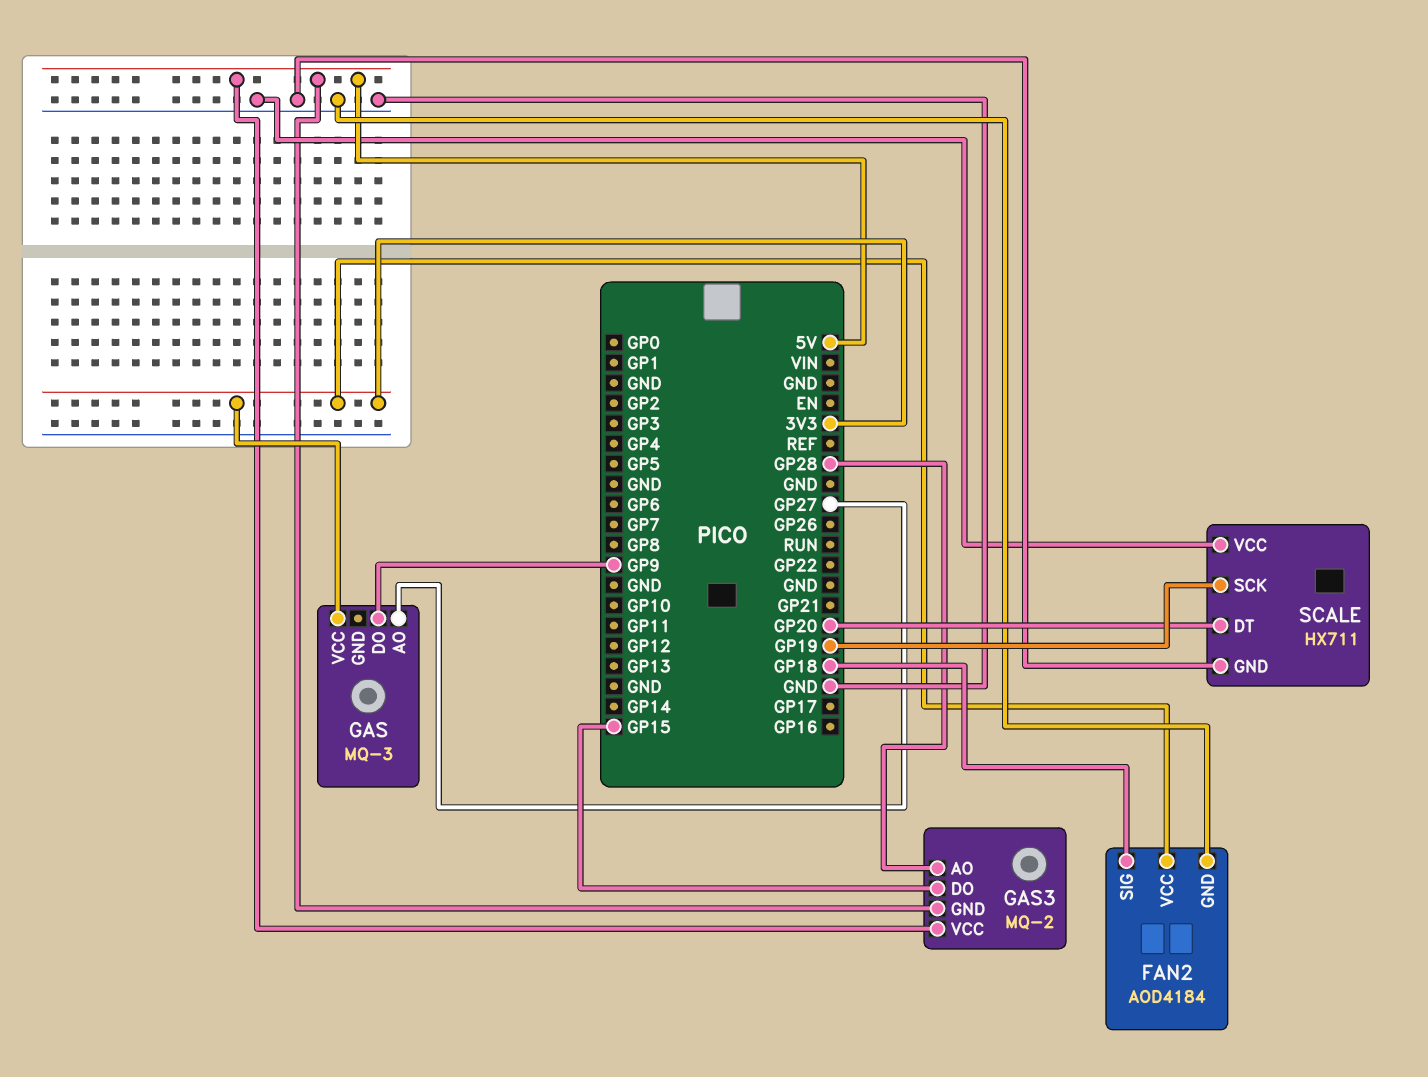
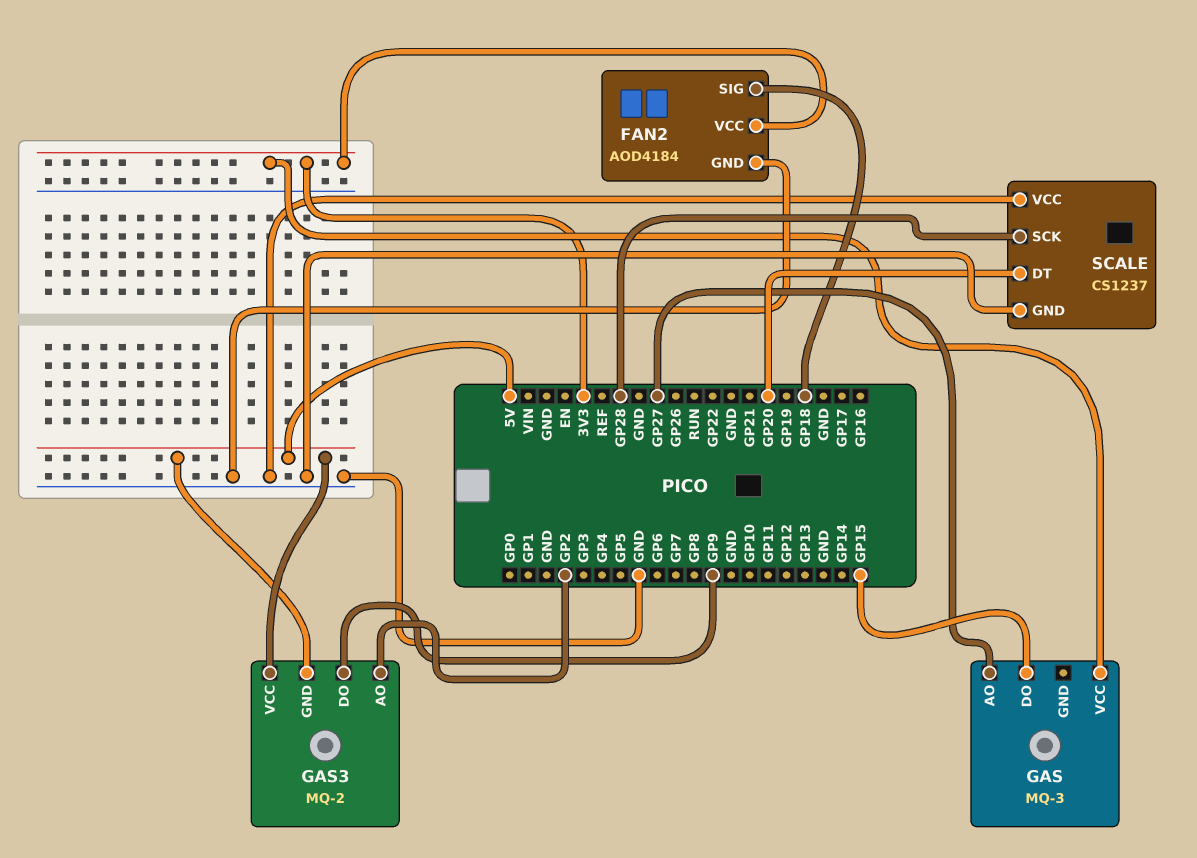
GAS pin DO: GP9 -> GP15
GAS3 pin AO: GP28 -> GP2
GAS3 pin DO: GP15 -> GP9
SCALE: HX711 -> CS1237
SCALE pin SCK: GP19 -> GP28

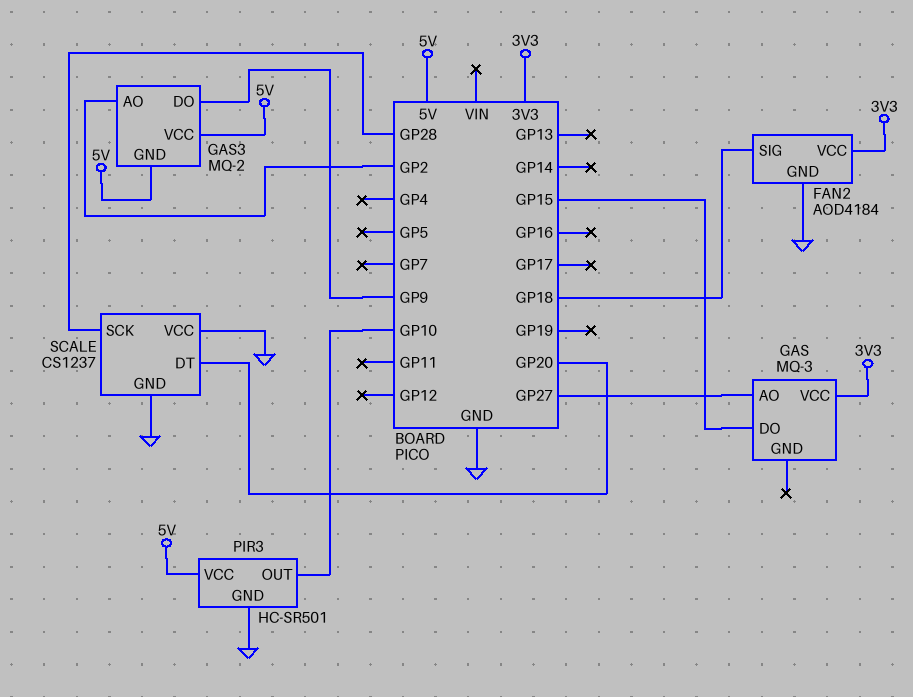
PIR3: none -> HC-SR501
PIR3 pin GND: none -> GND
PIR3 pin OUT: none -> GP10
PIR3 pin VCC: none -> 5V

